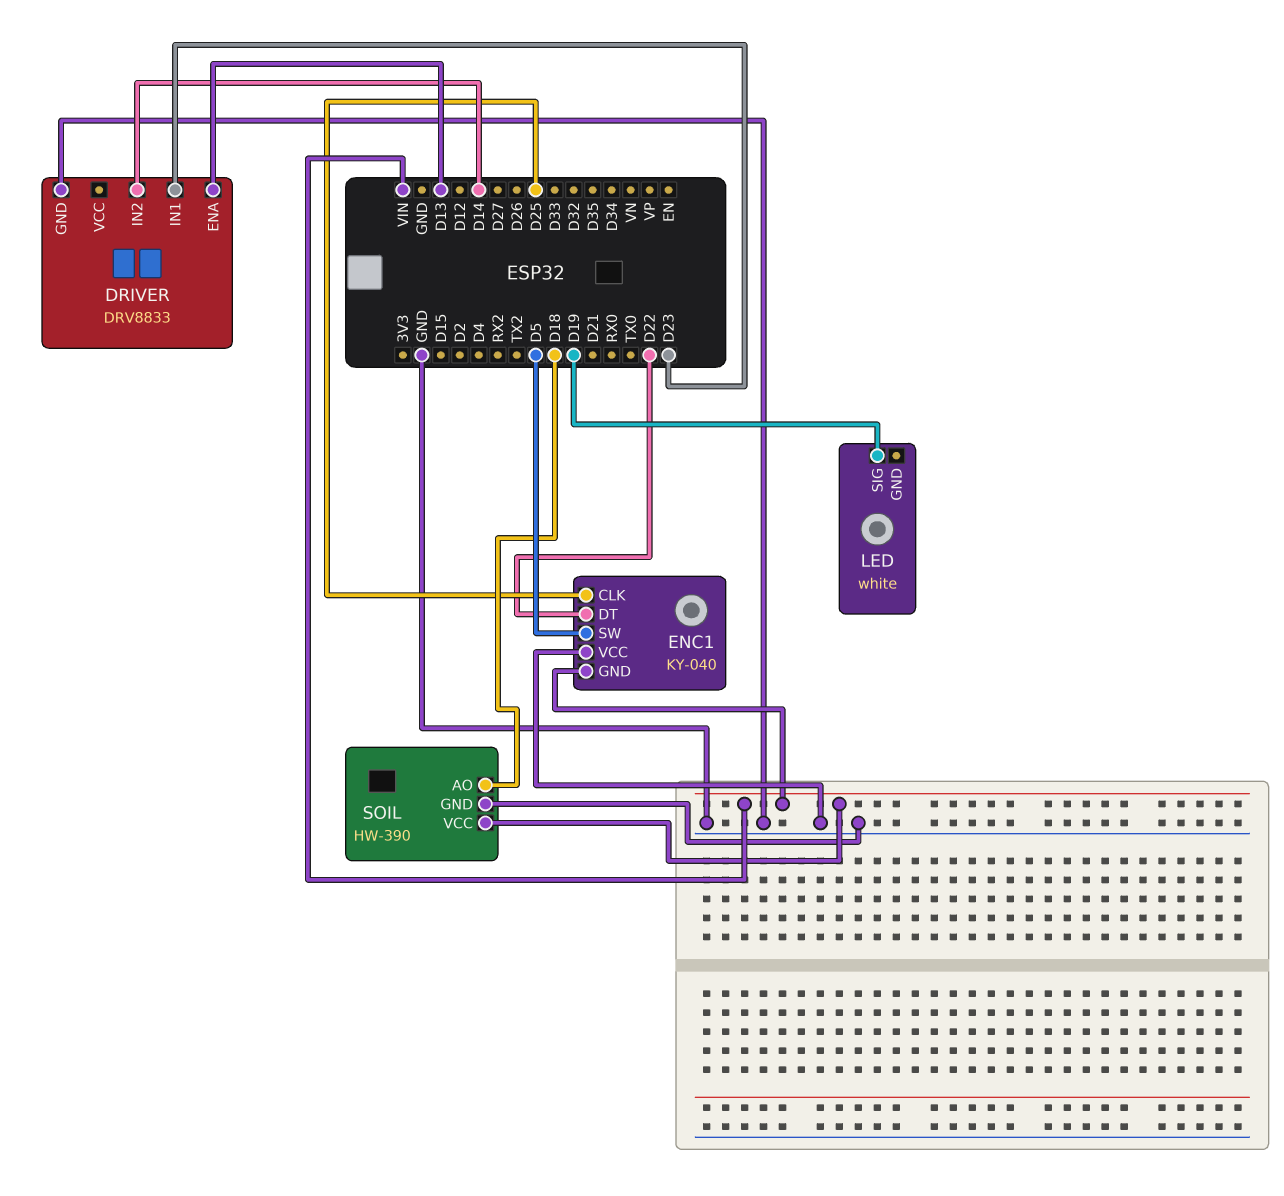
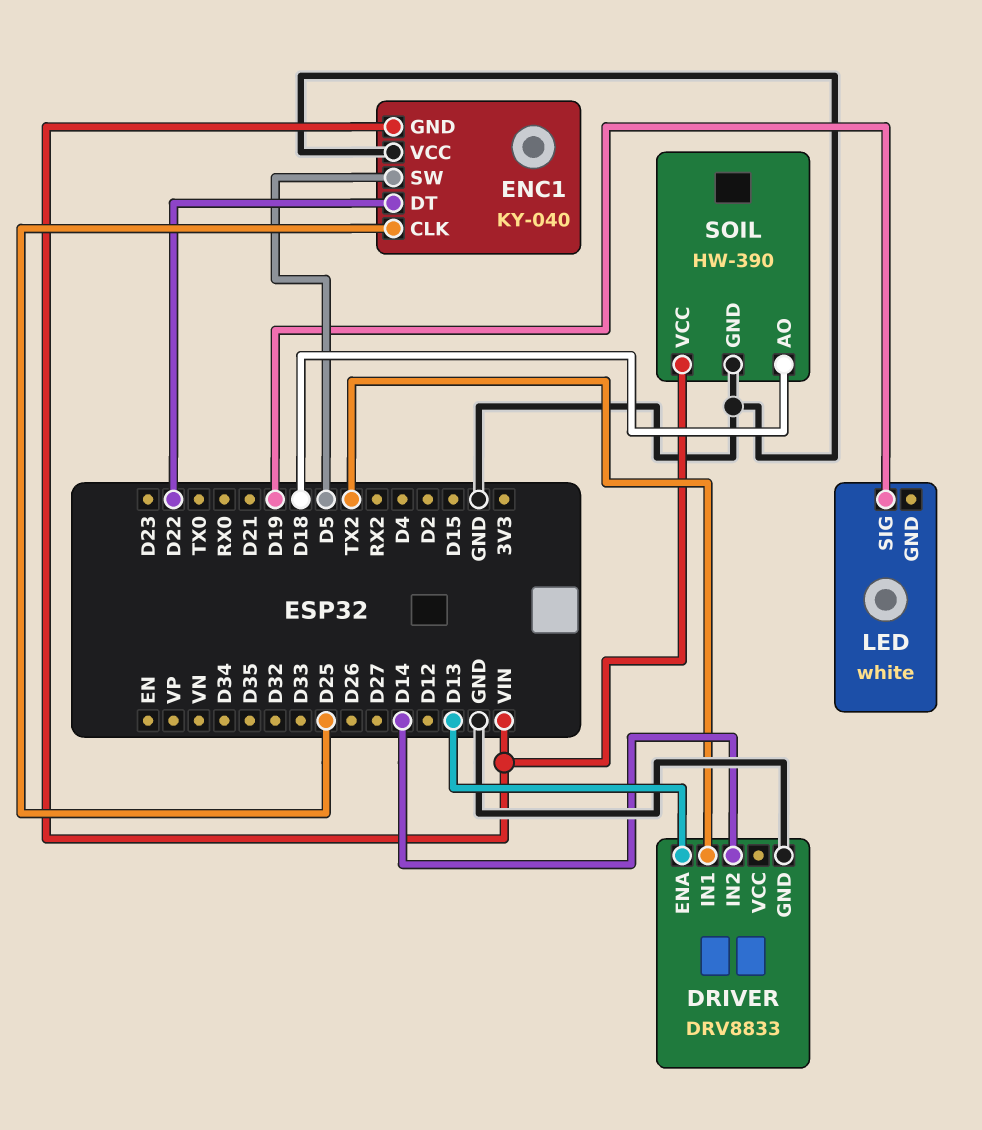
DRIVER pin IN1: D23 -> TX2

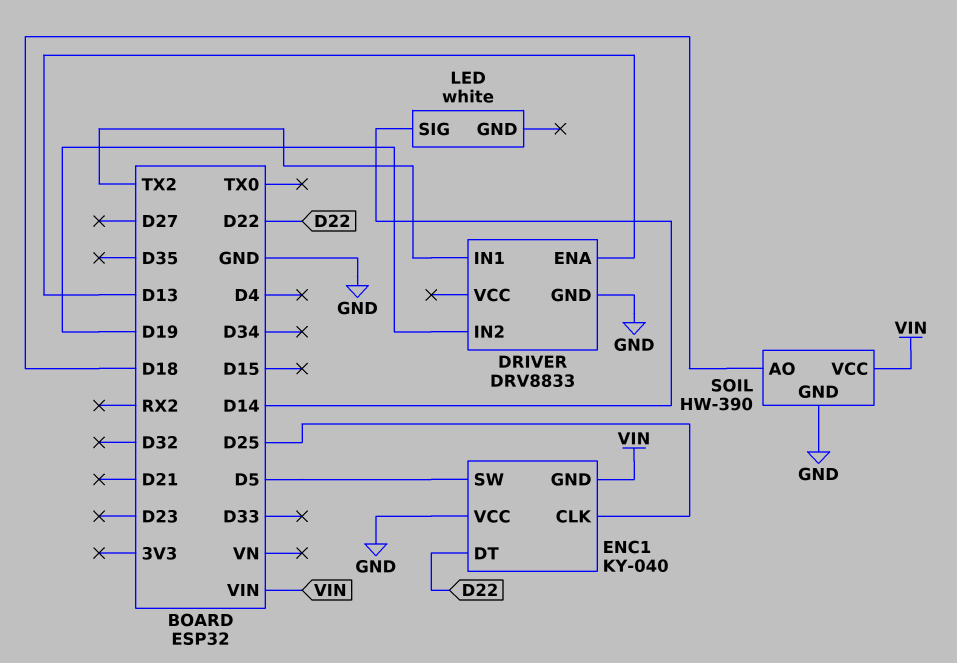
DRIVER pin IN2: D14 -> D19
LED pin SIG: D19 -> D14

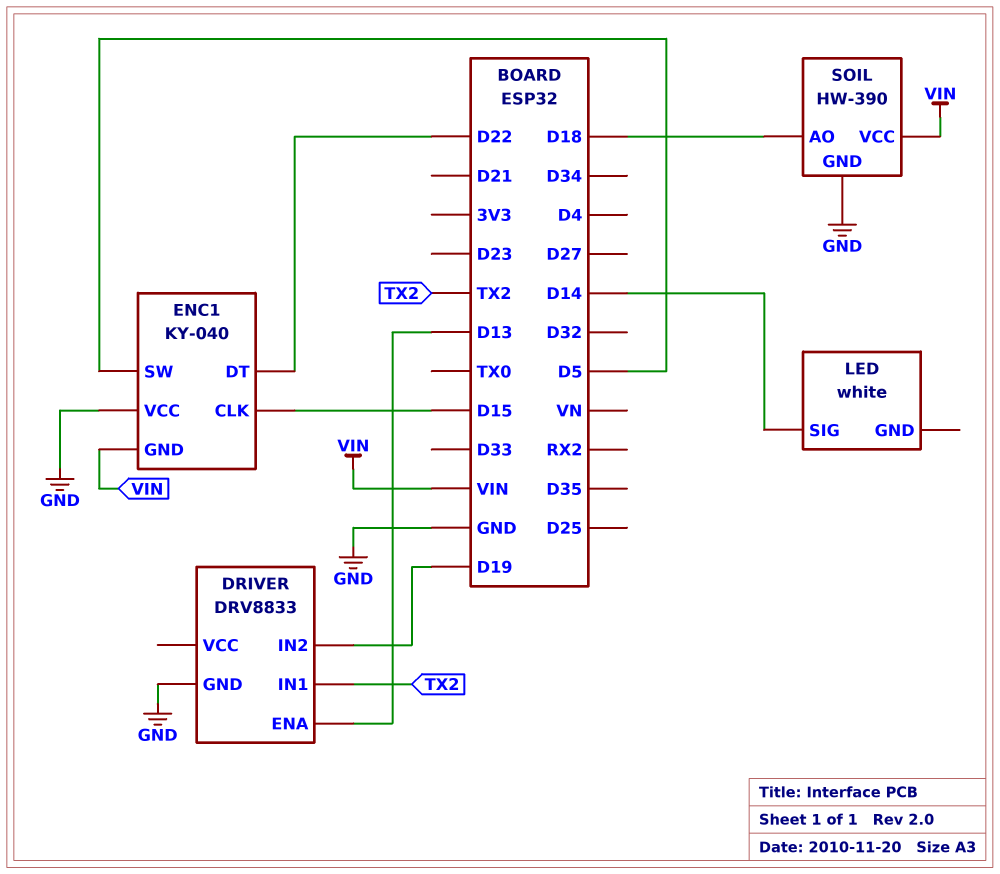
ENC1 pin CLK: D25 -> D15

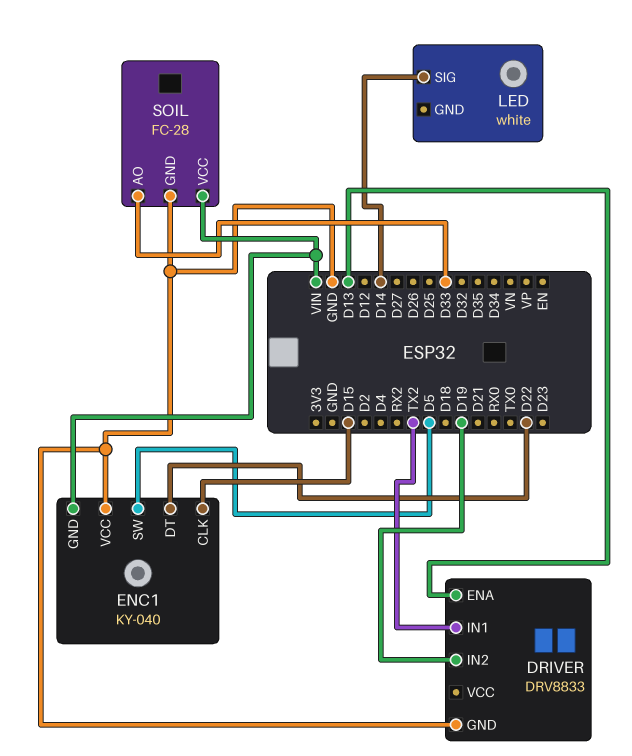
SOIL: HW-390 -> FC-28
SOIL pin AO: D18 -> D33

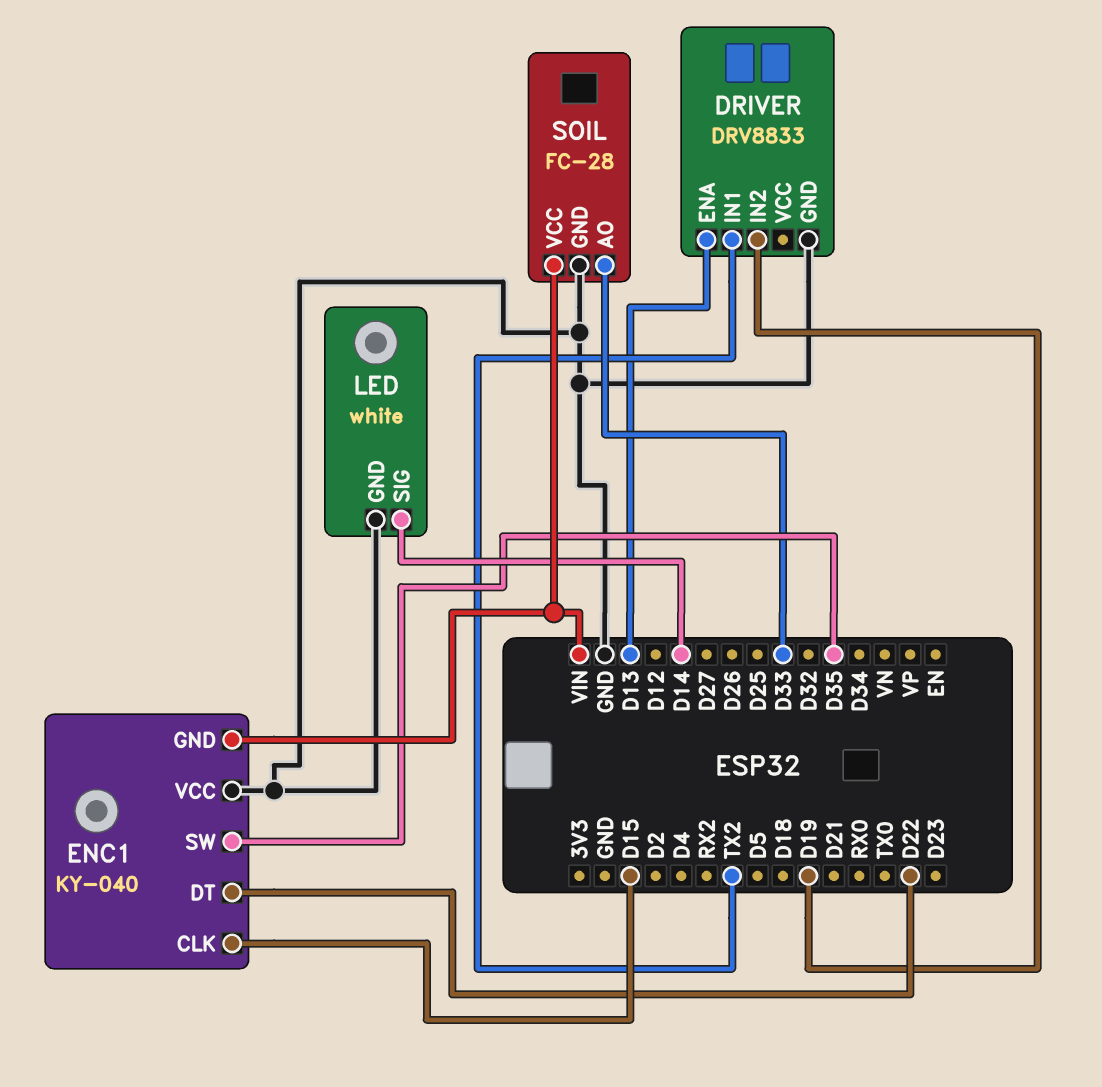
ENC1 pin SW: D5 -> D35
LED pin GND: none -> GND

